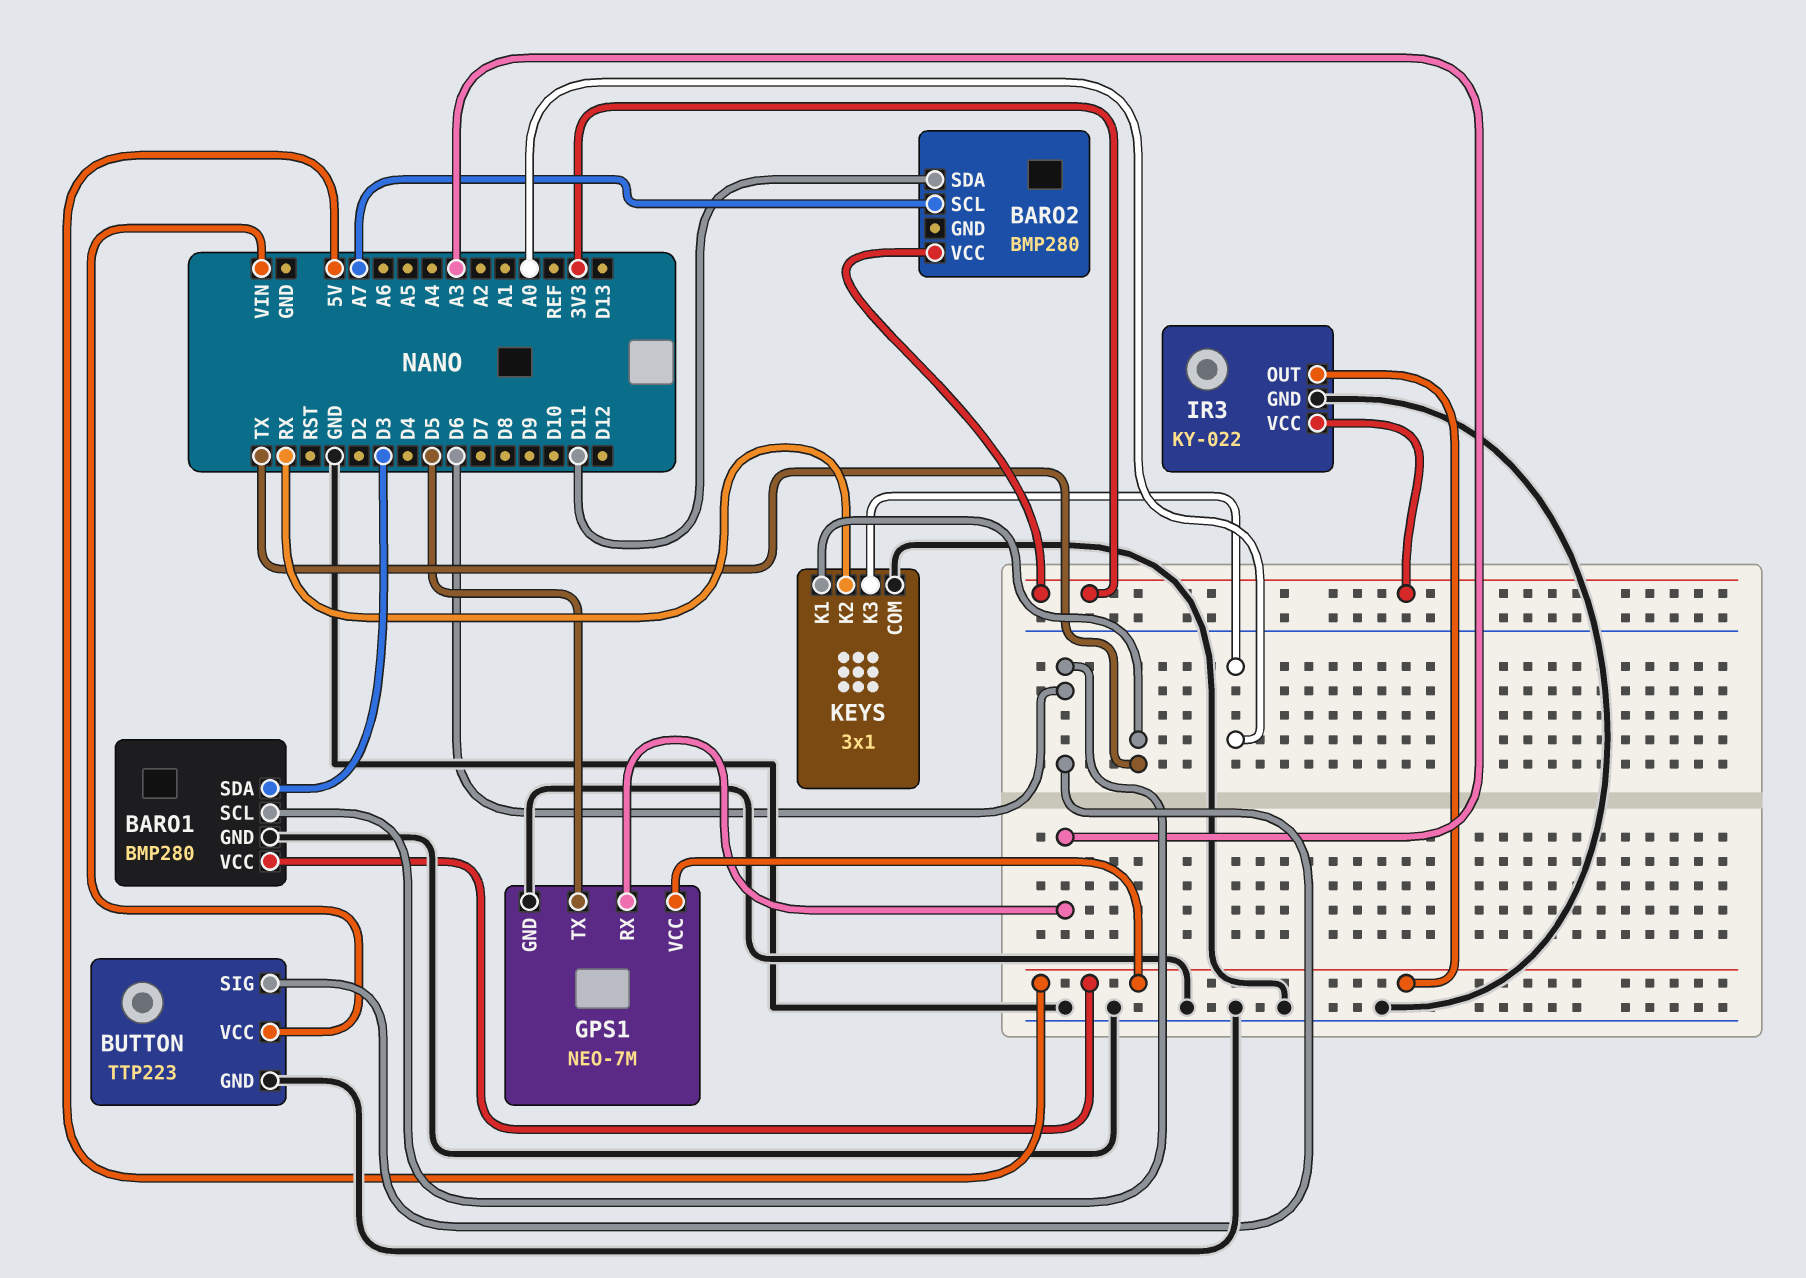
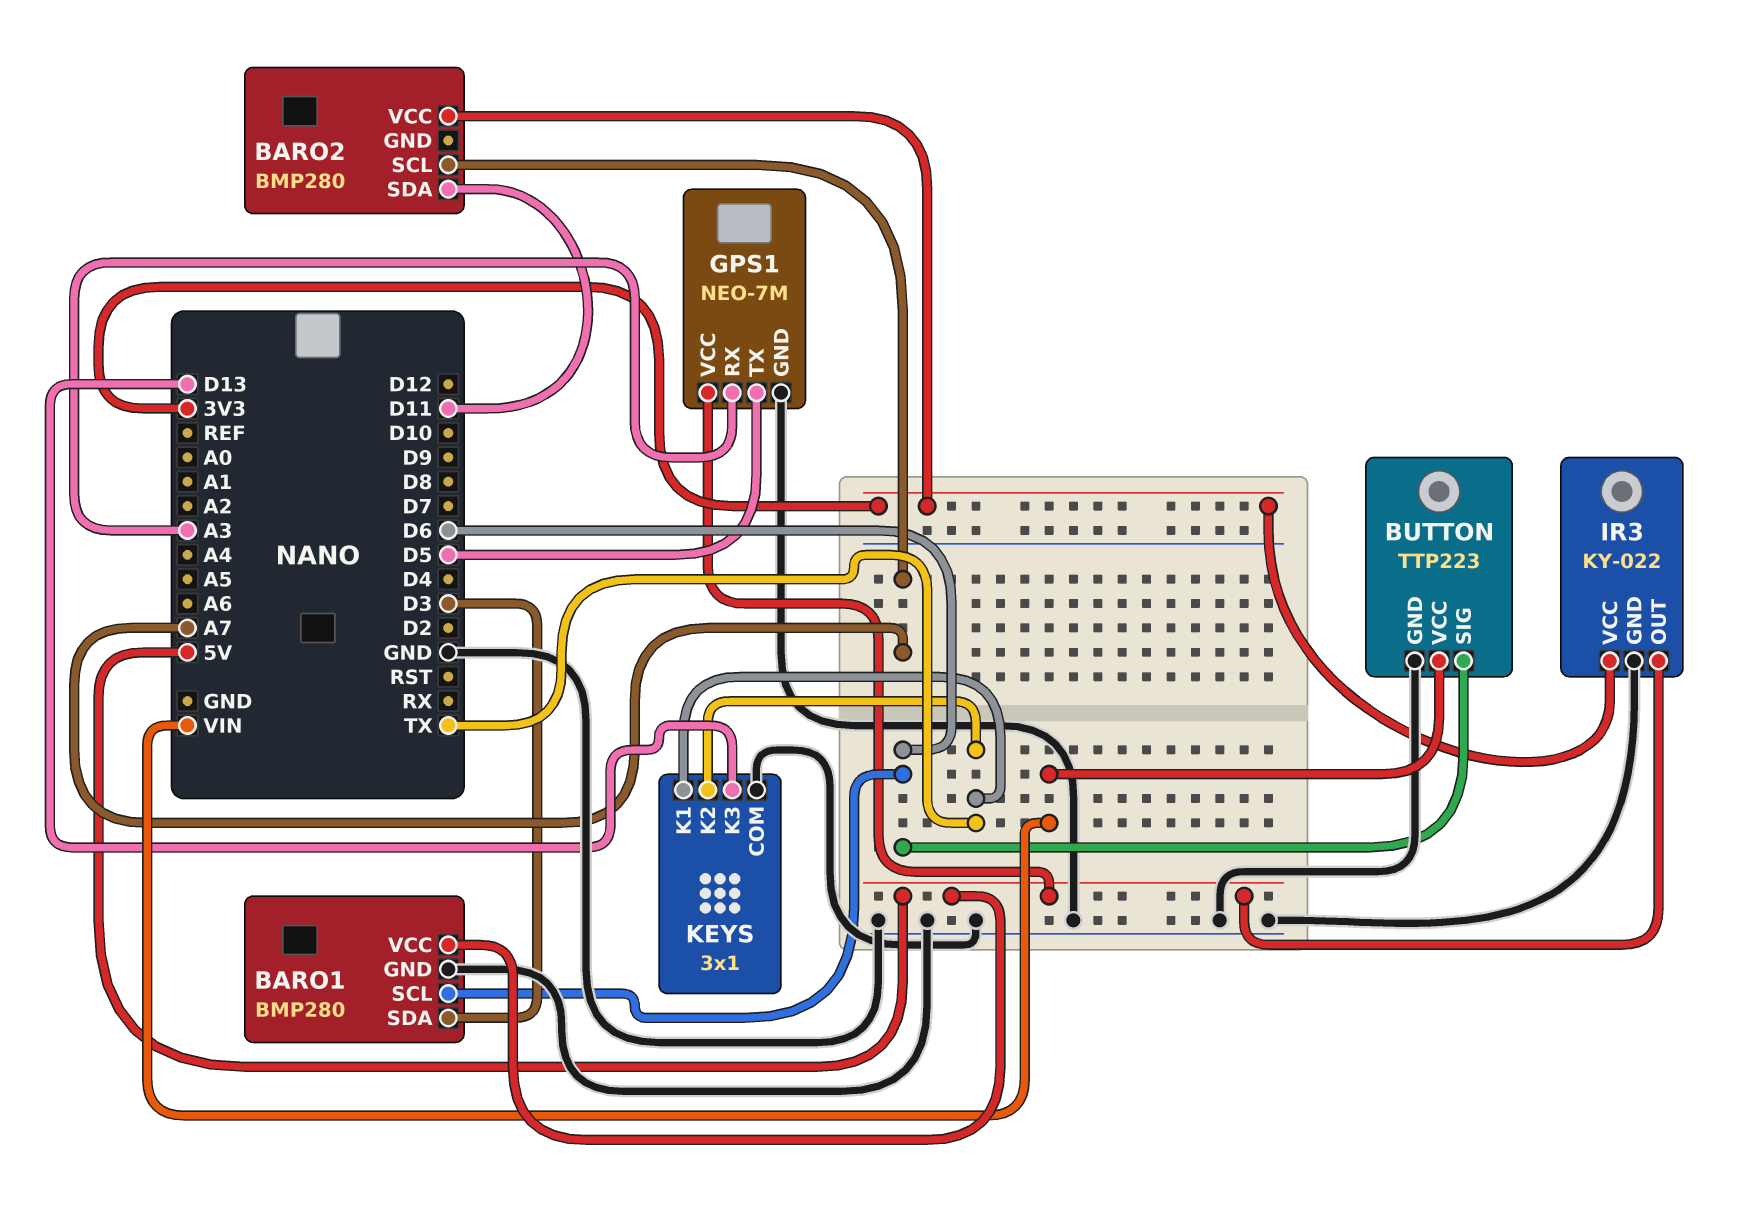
KEYS pin K2: RX -> TX
KEYS pin K3: A0 -> D13

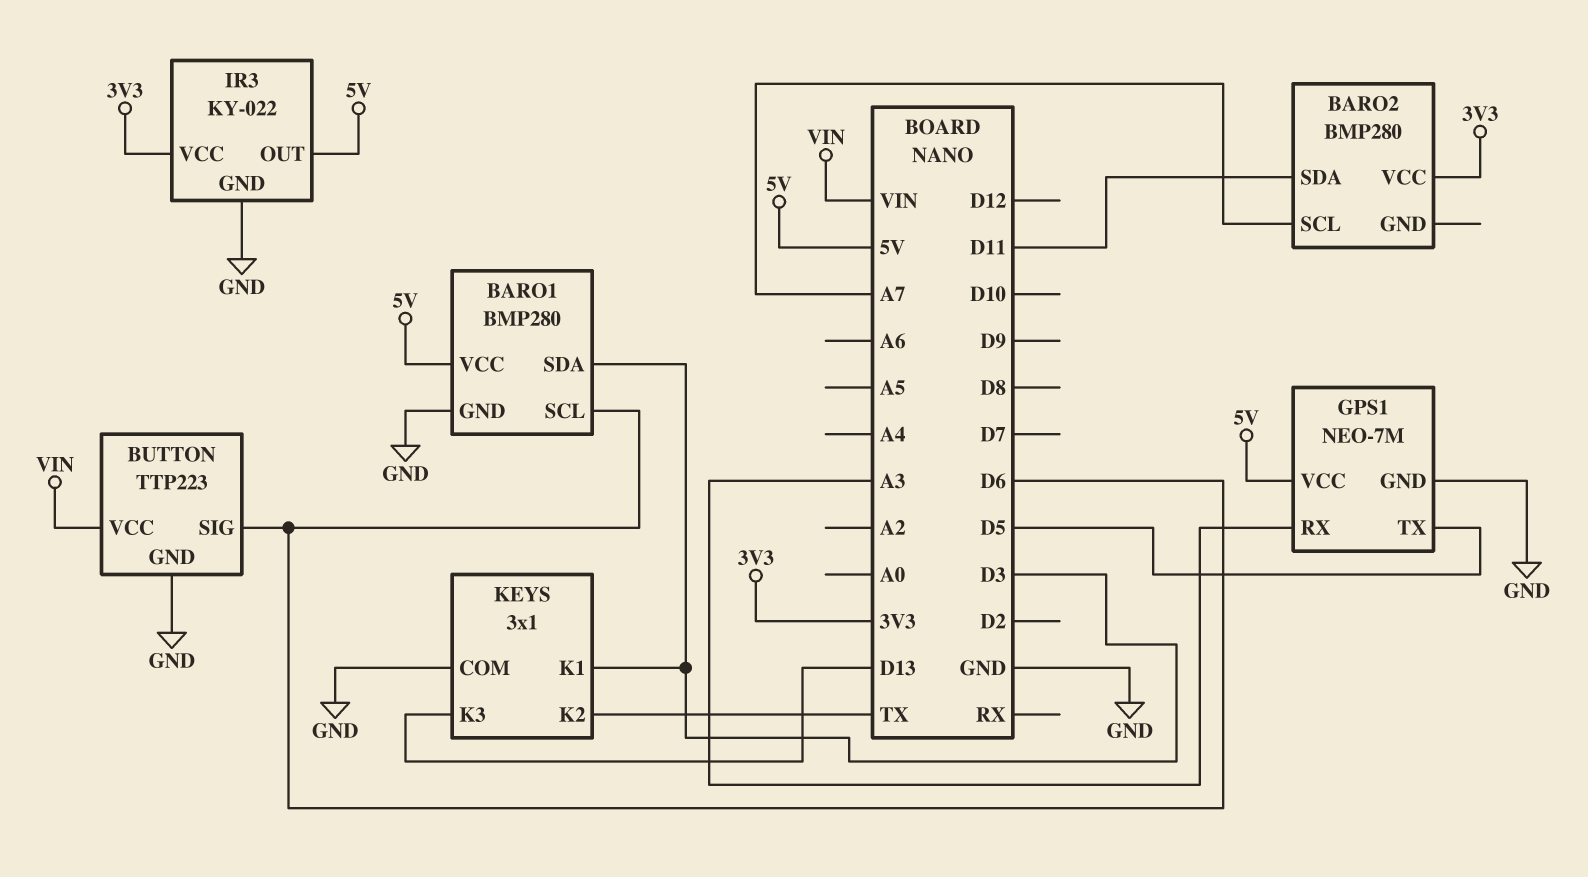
KEYS pin K1: TX -> D3

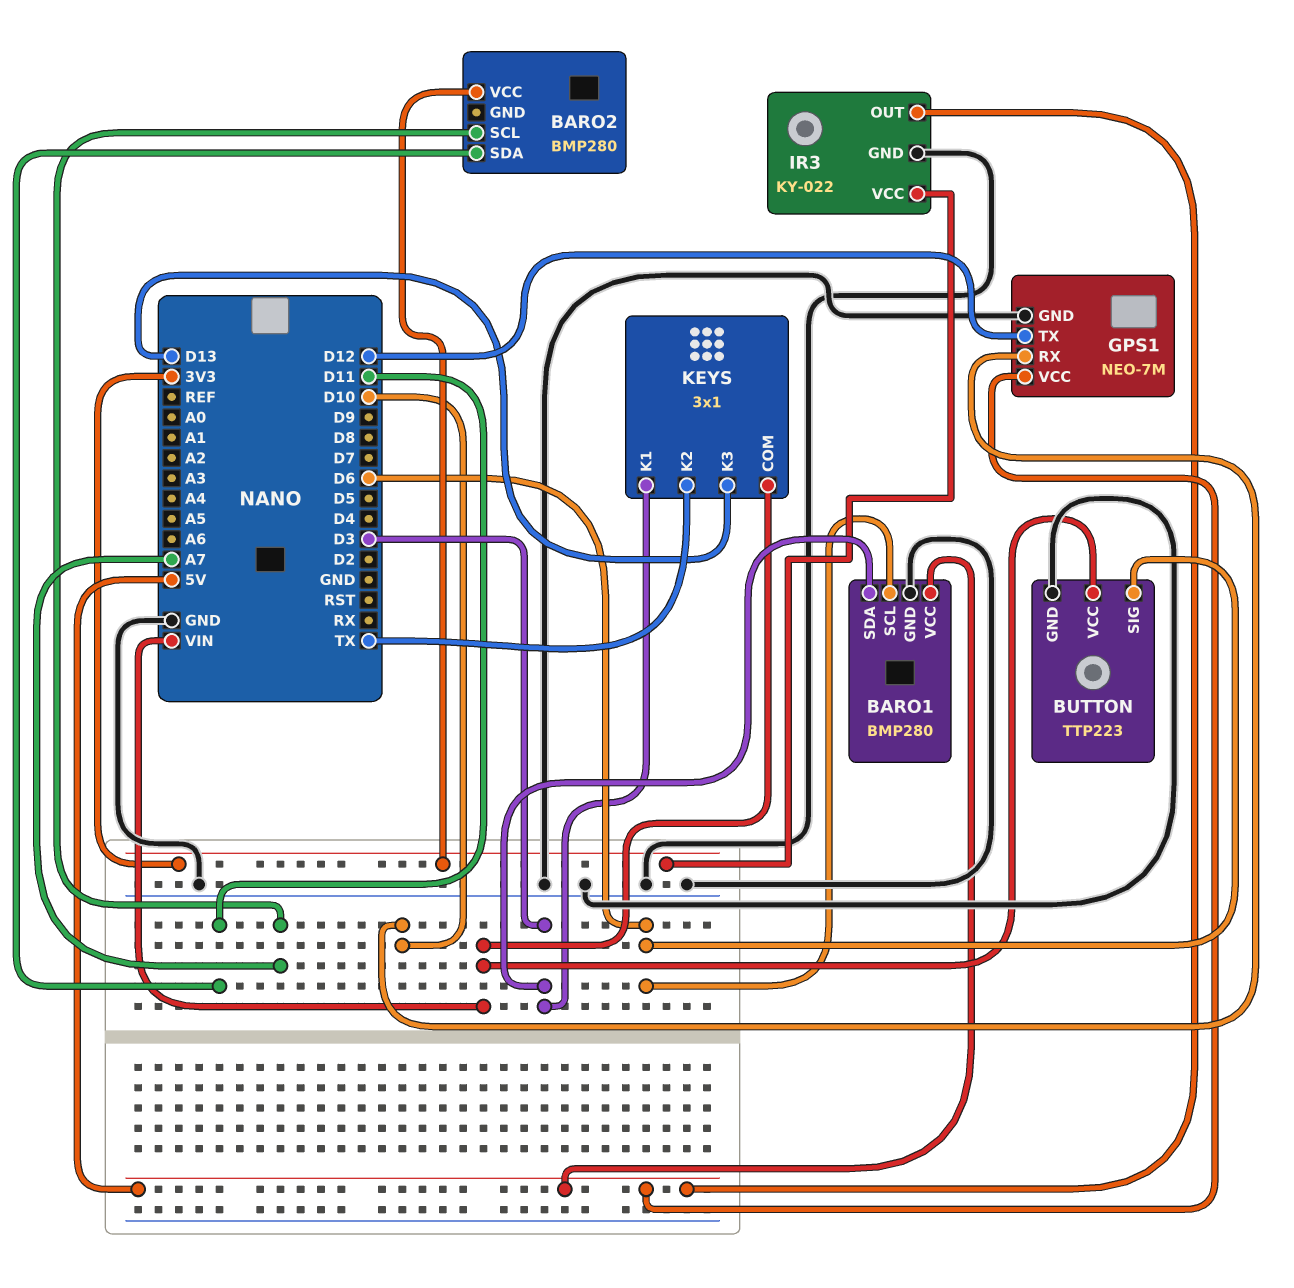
GPS1 pin RX: A3 -> D10
GPS1 pin TX: D5 -> D12
KEYS pin COM: GND -> VIN

